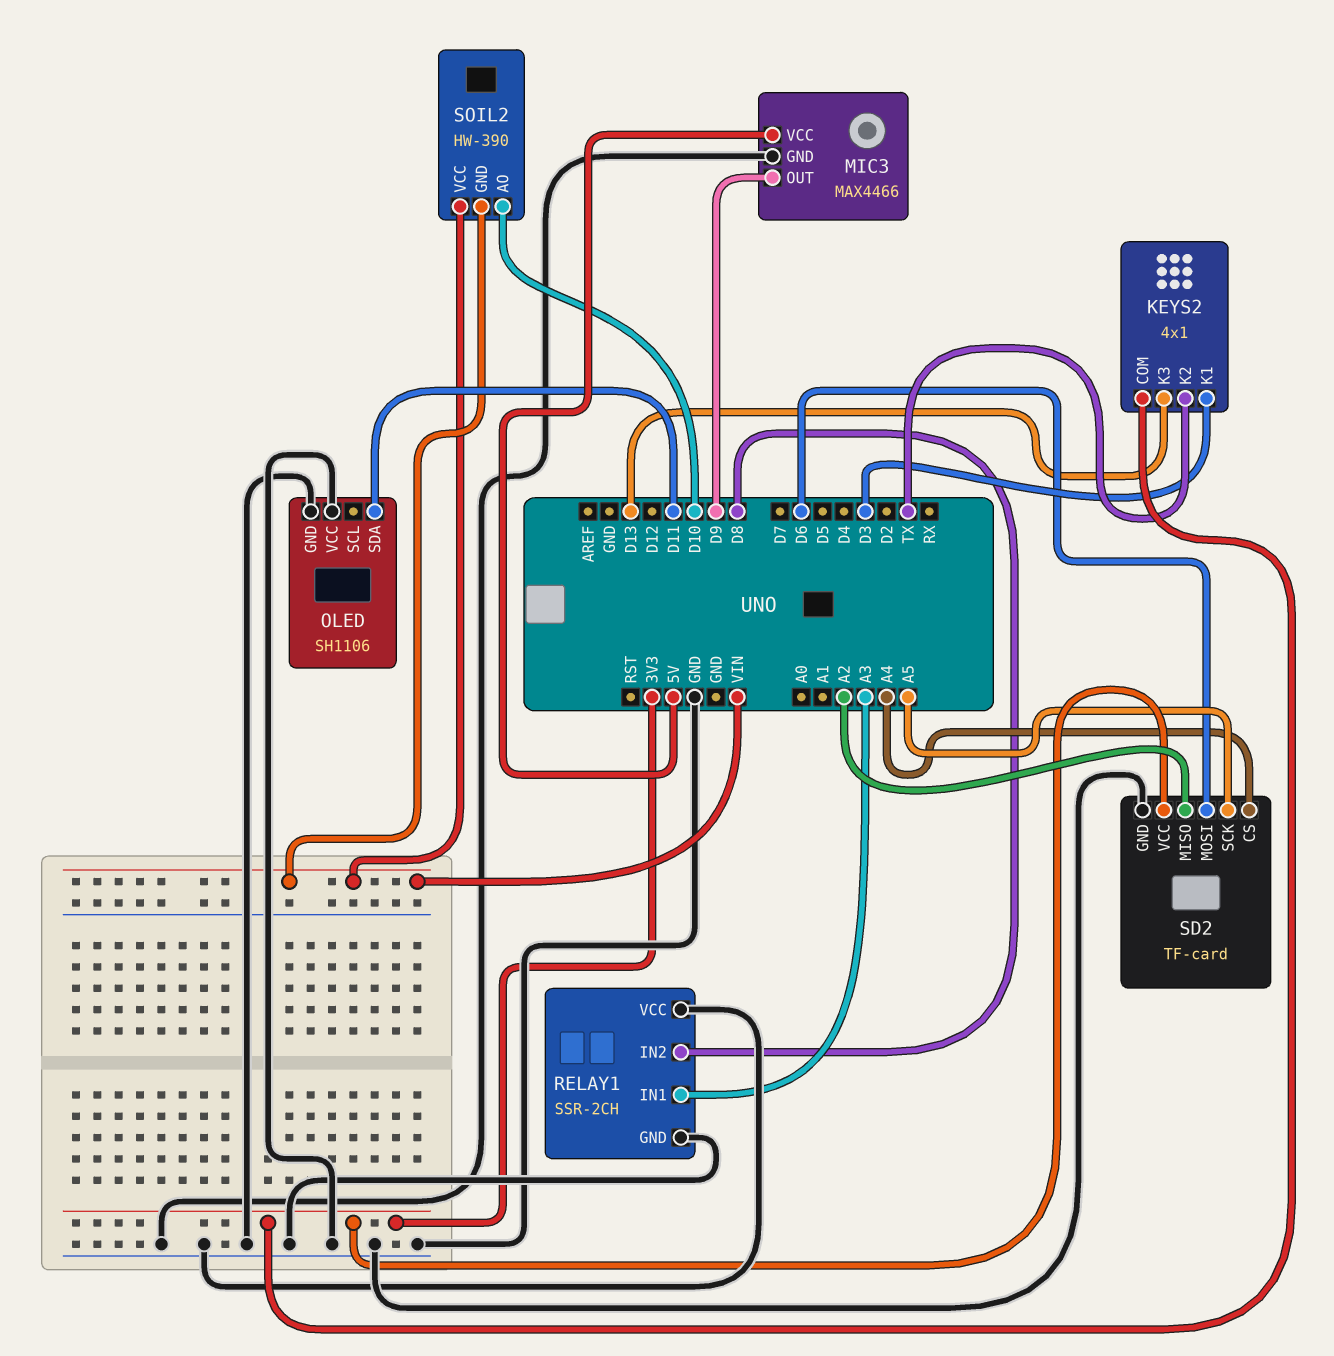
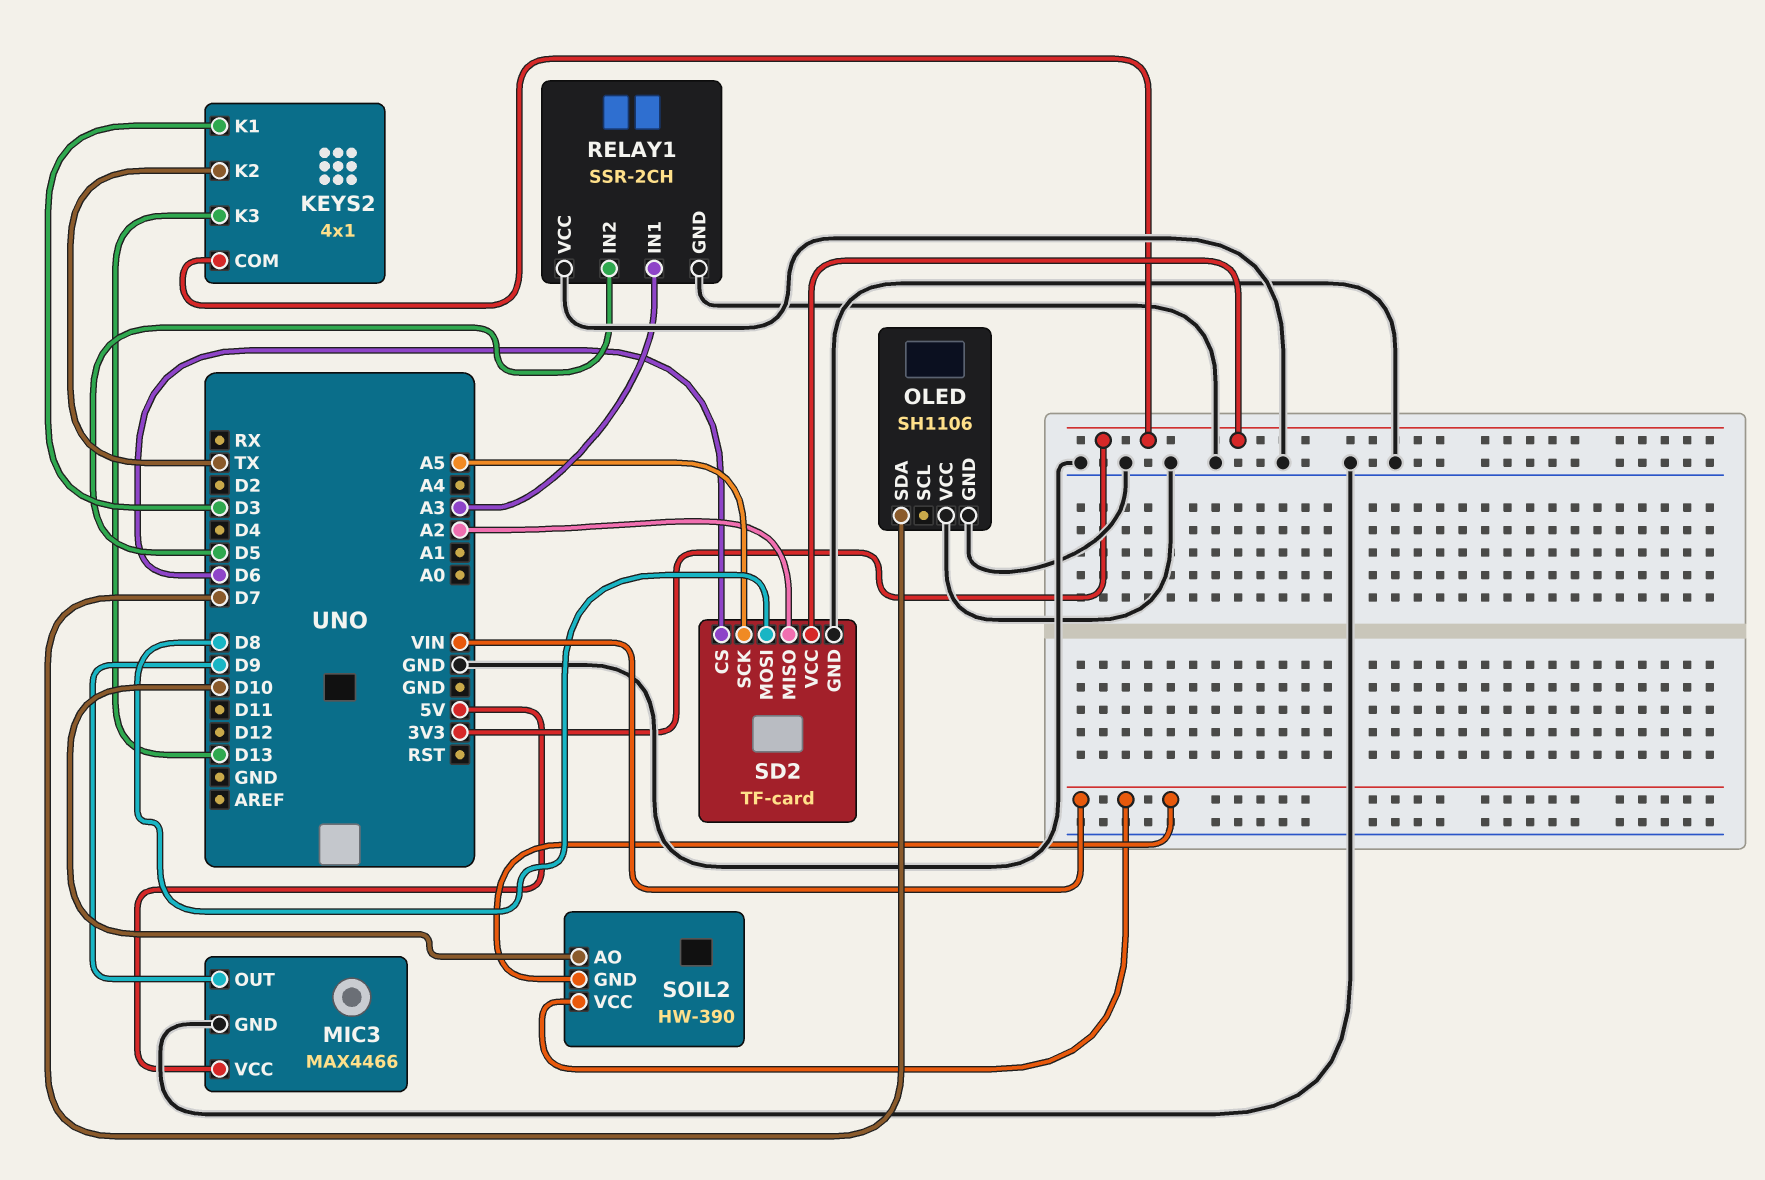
OLED pin SDA: D11 -> D7
RELAY1 pin IN2: D8 -> D5
SD2 pin CS: A4 -> D6
SD2 pin MOSI: D6 -> D8

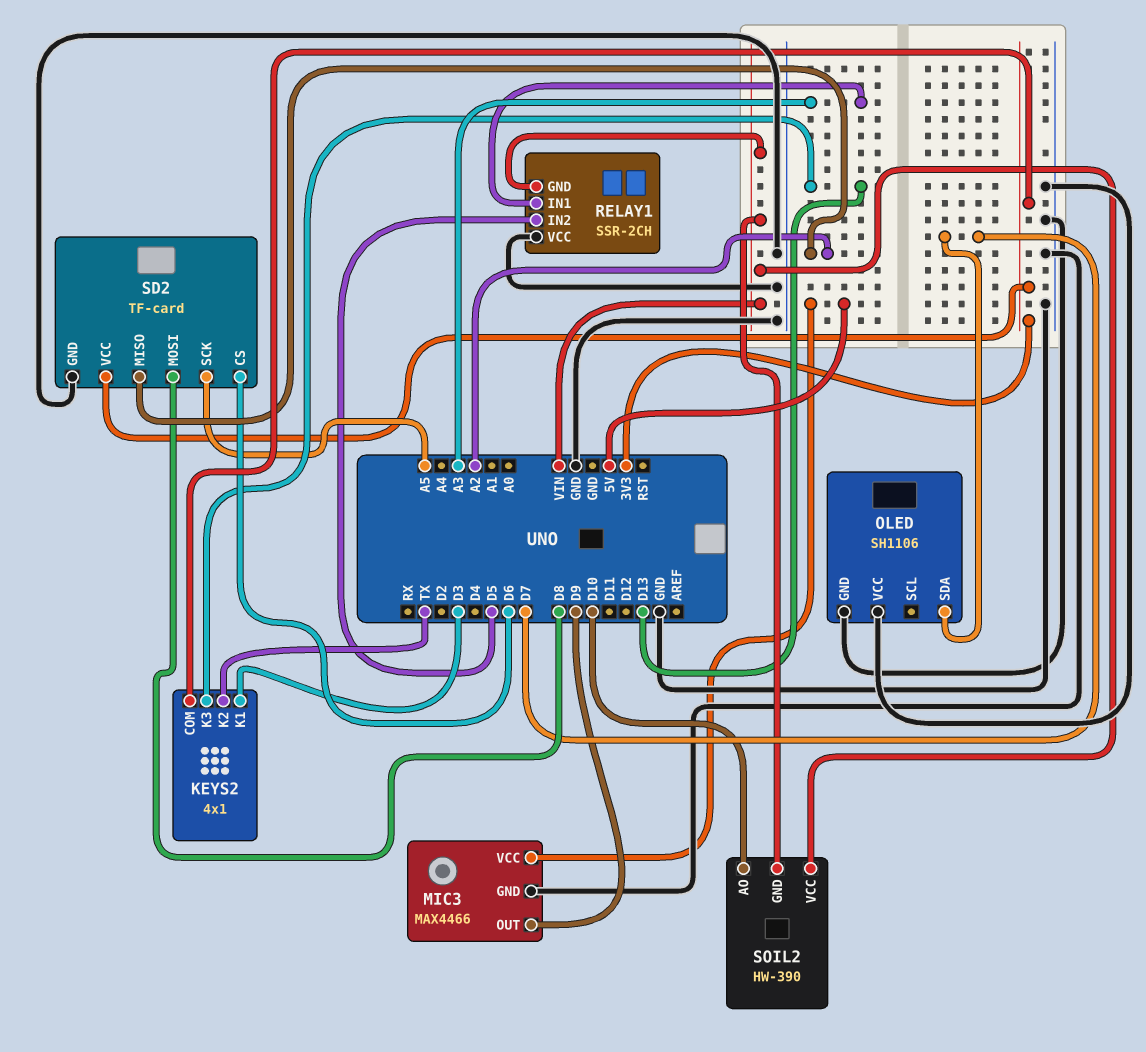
RELAY1 pin GND: GND -> VIN

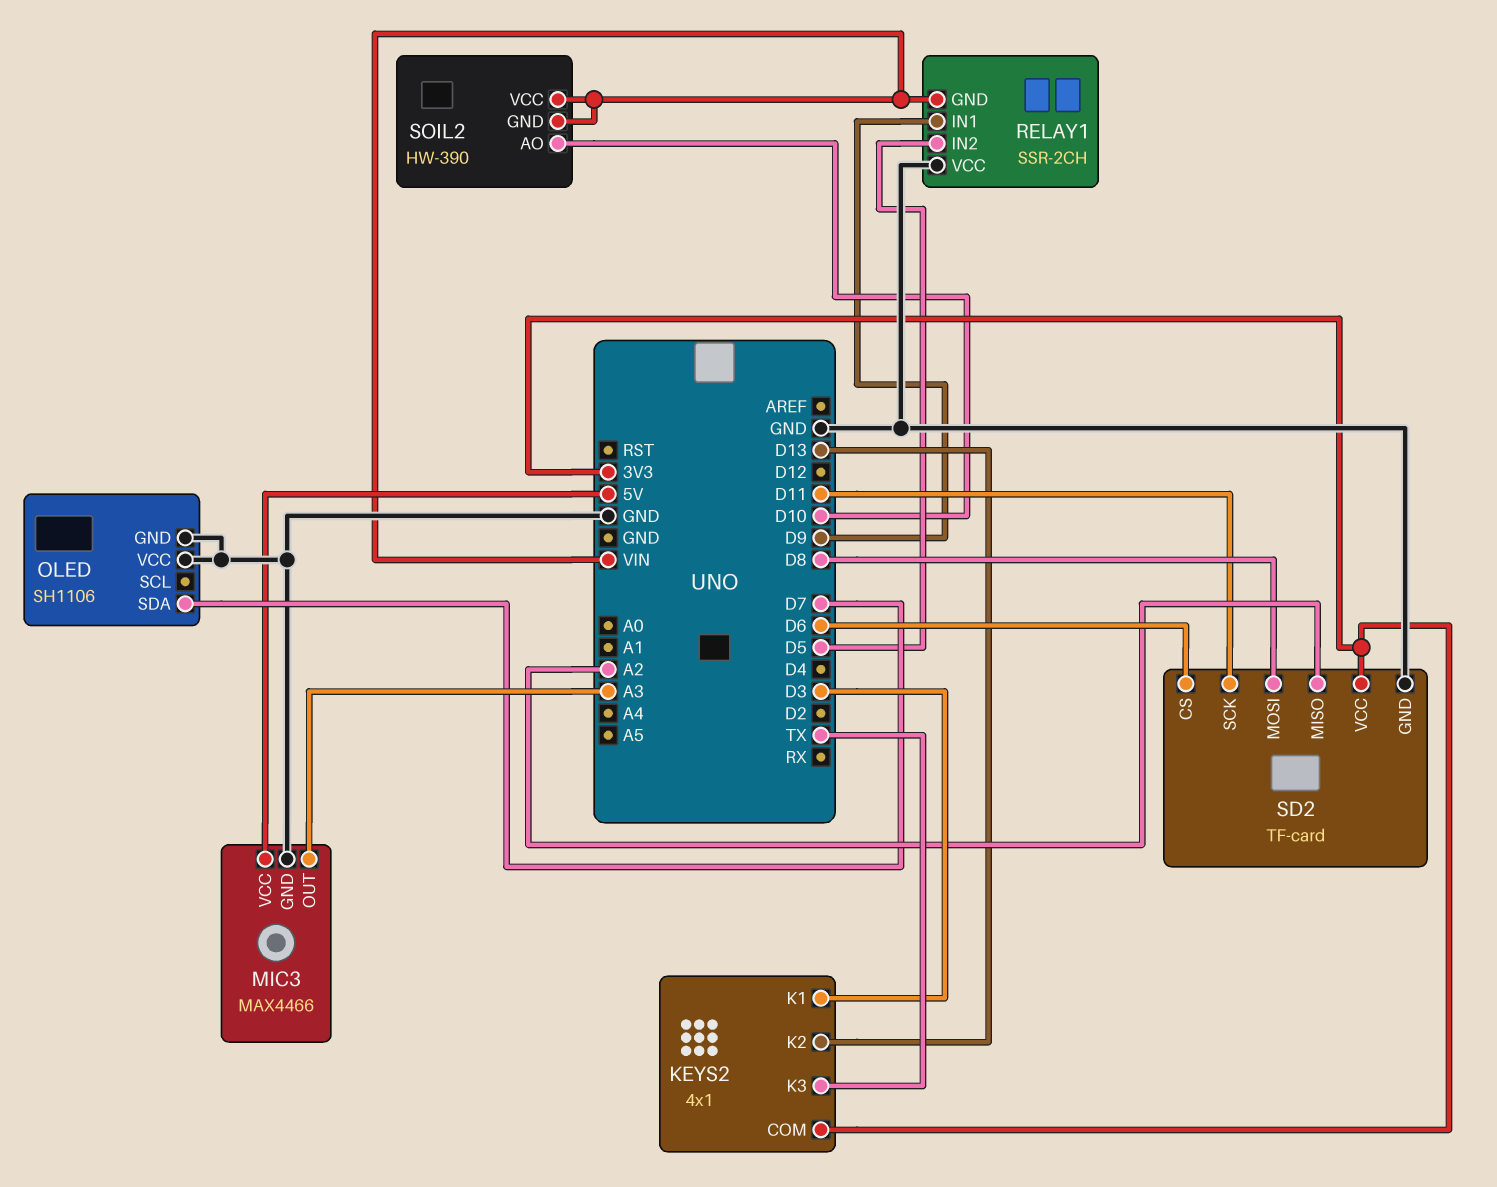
KEYS2 pin K2: TX -> D13
KEYS2 pin K3: D13 -> TX
MIC3 pin OUT: D9 -> A3
RELAY1 pin IN1: A3 -> D9
SD2 pin SCK: A5 -> D11

